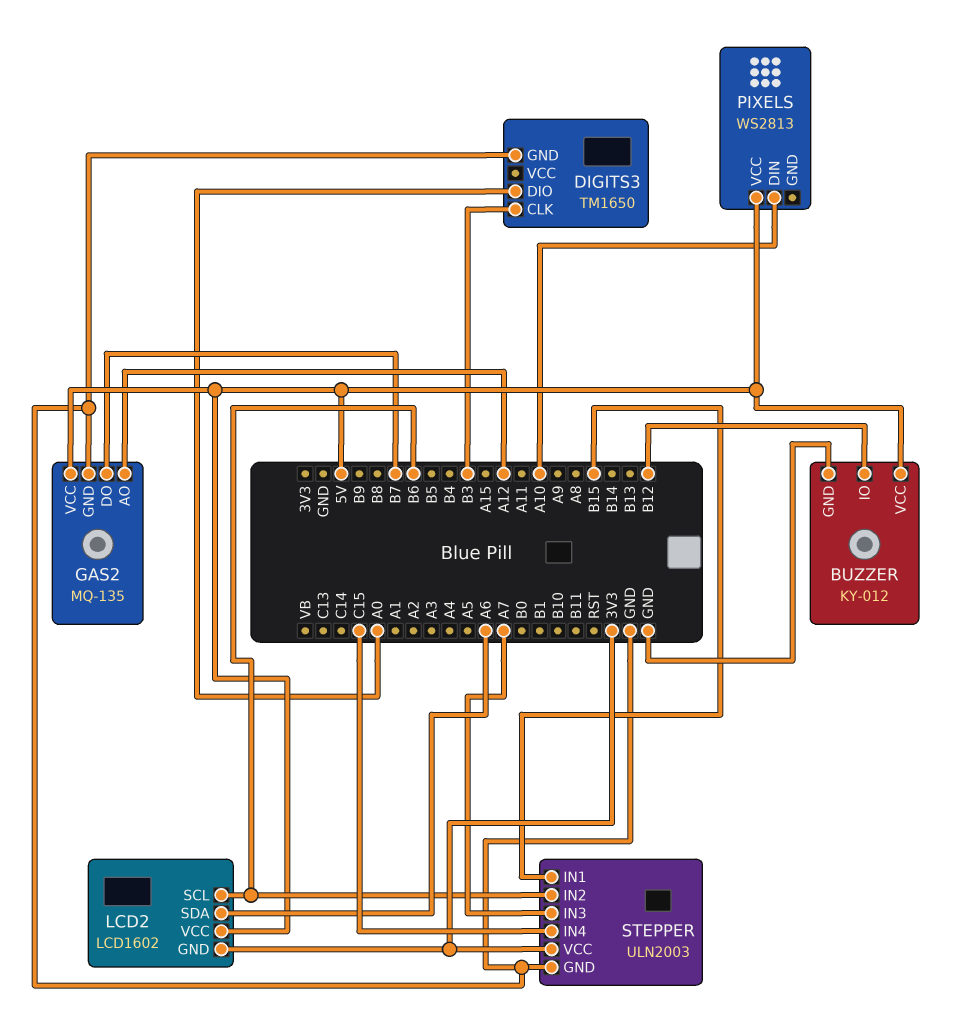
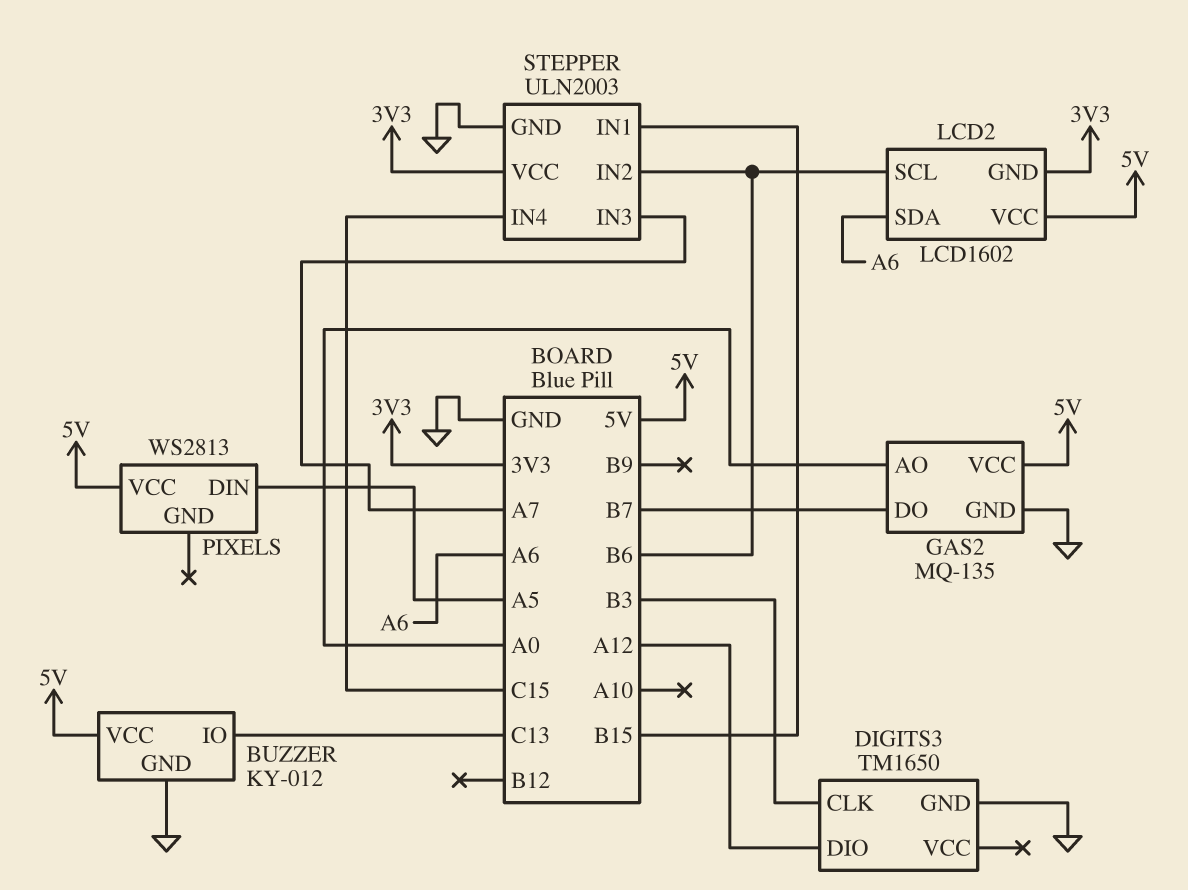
BUZZER pin IO: B12 -> C13
DIGITS3 pin DIO: A0 -> A12
GAS2 pin AO: A12 -> A0
PIXELS pin DIN: A10 -> A5

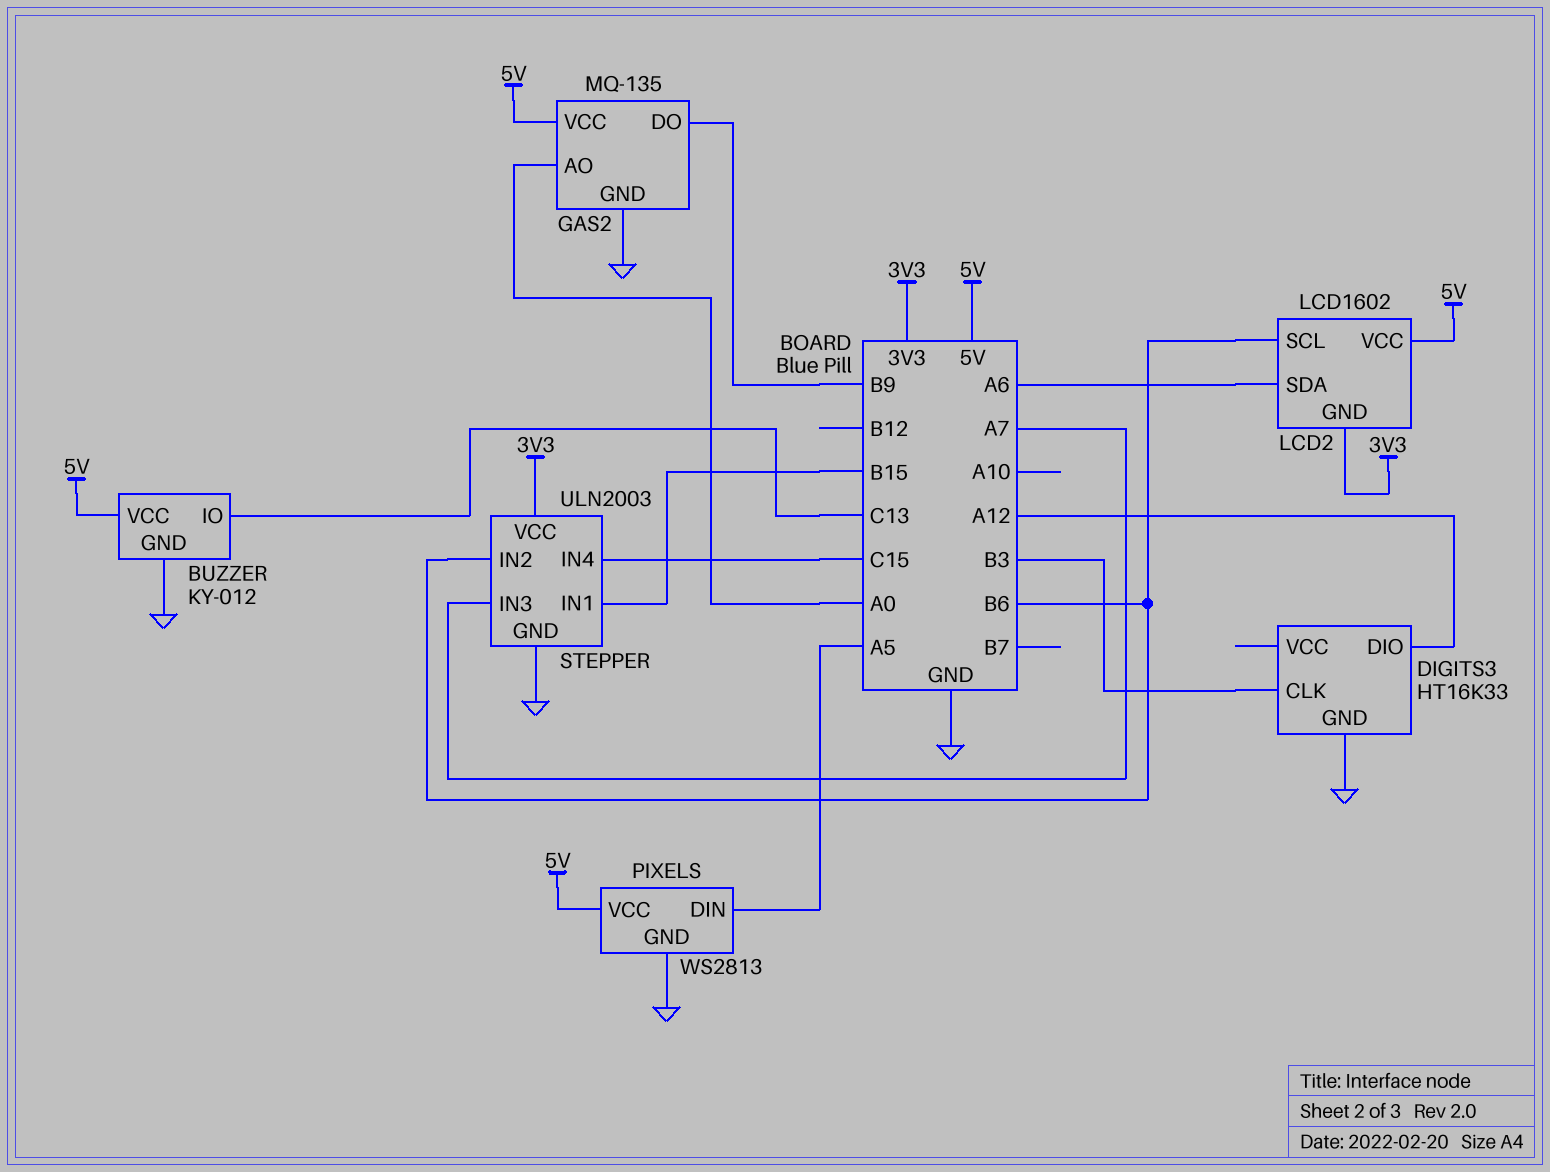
DIGITS3: TM1650 -> HT16K33
GAS2 pin DO: B7 -> B9
PIXELS pin GND: none -> GND

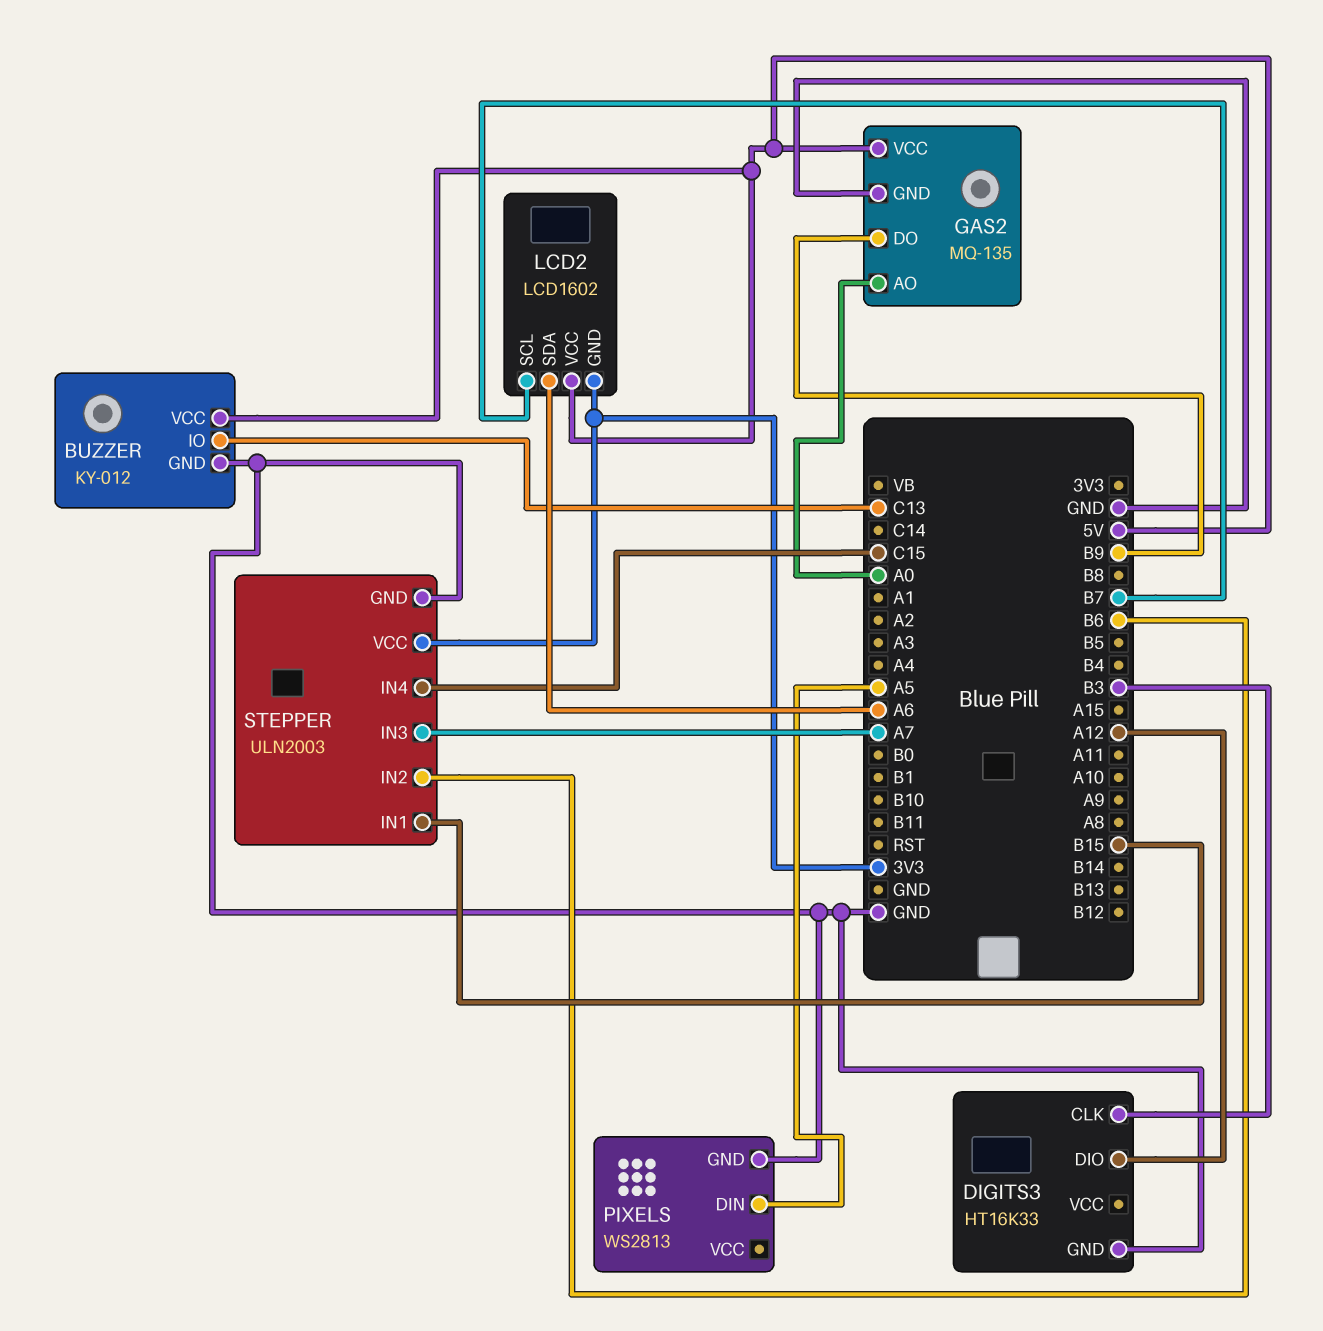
LCD2 pin SCL: B6 -> B7
PIXELS pin VCC: 5V -> none

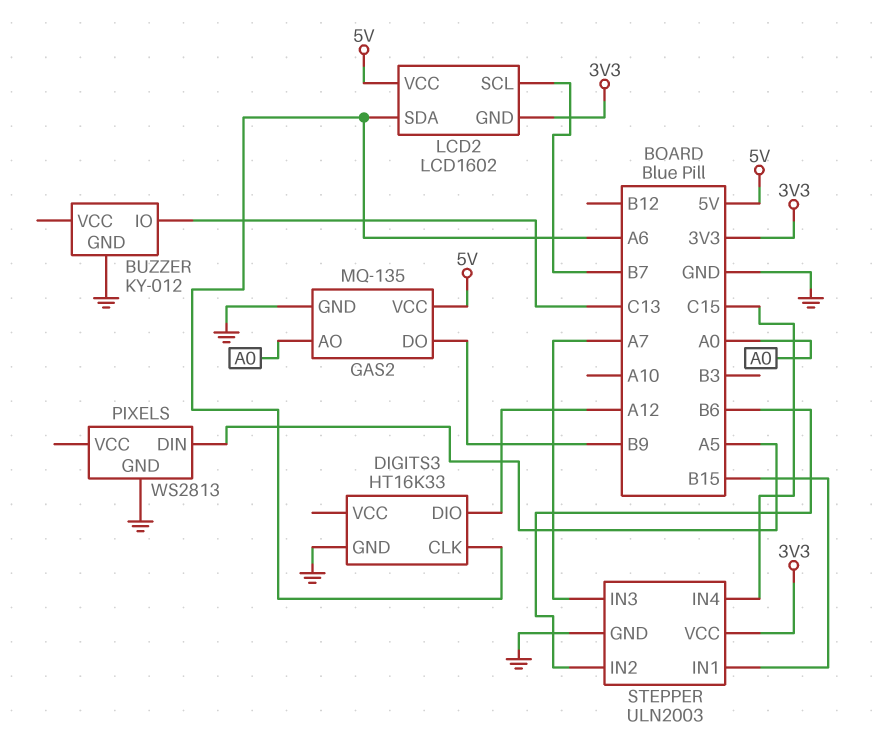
BUZZER pin VCC: 5V -> none
DIGITS3 pin CLK: B3 -> A6

